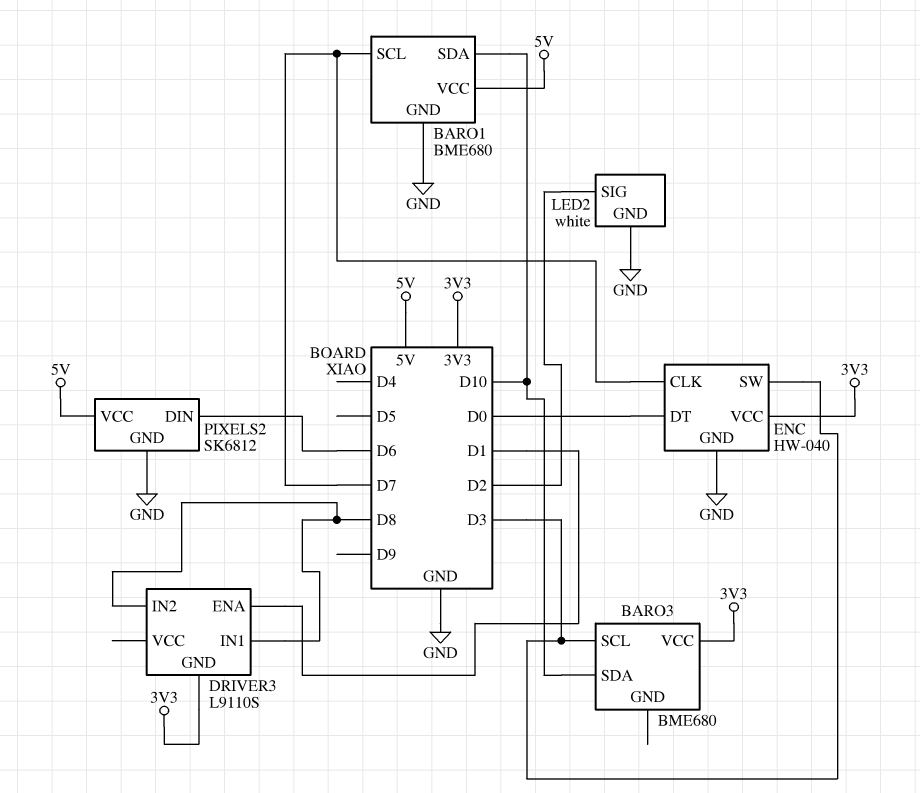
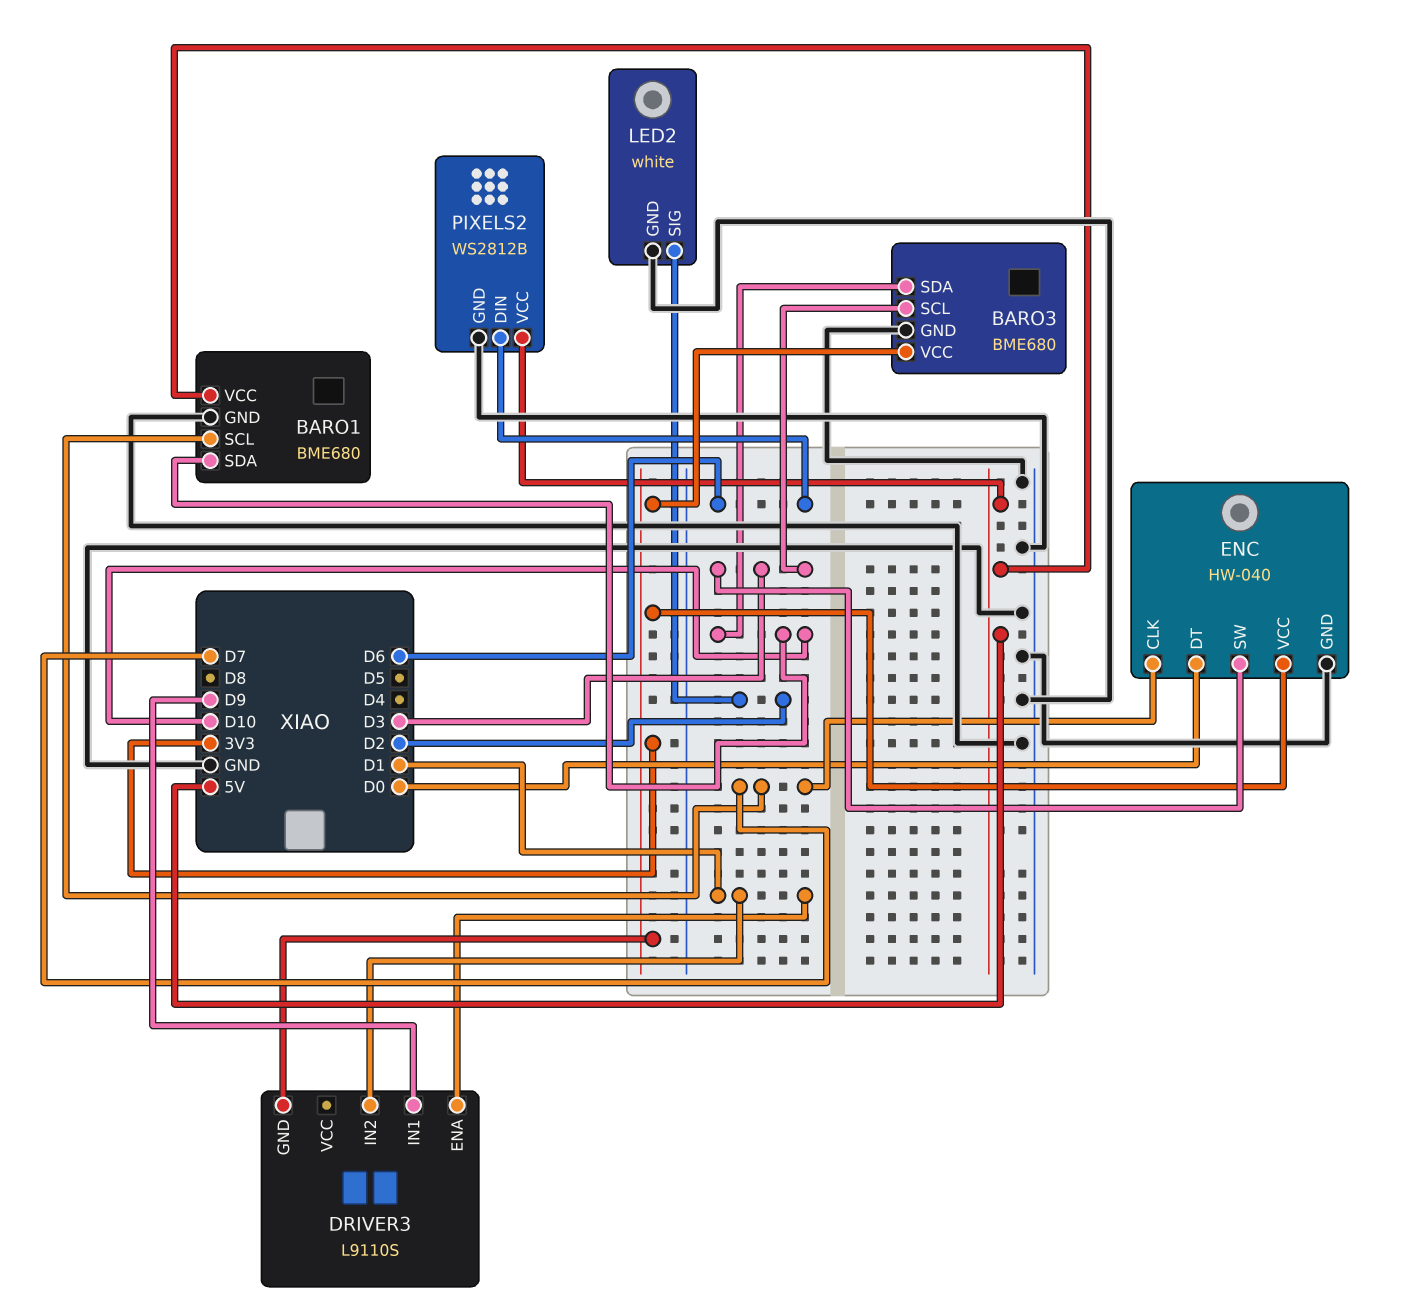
BARO3 pin GND: none -> GND
DRIVER3 pin IN1: D8 -> D9
DRIVER3 pin IN2: D8 -> D1
PIXELS2: SK6812 -> WS2812B

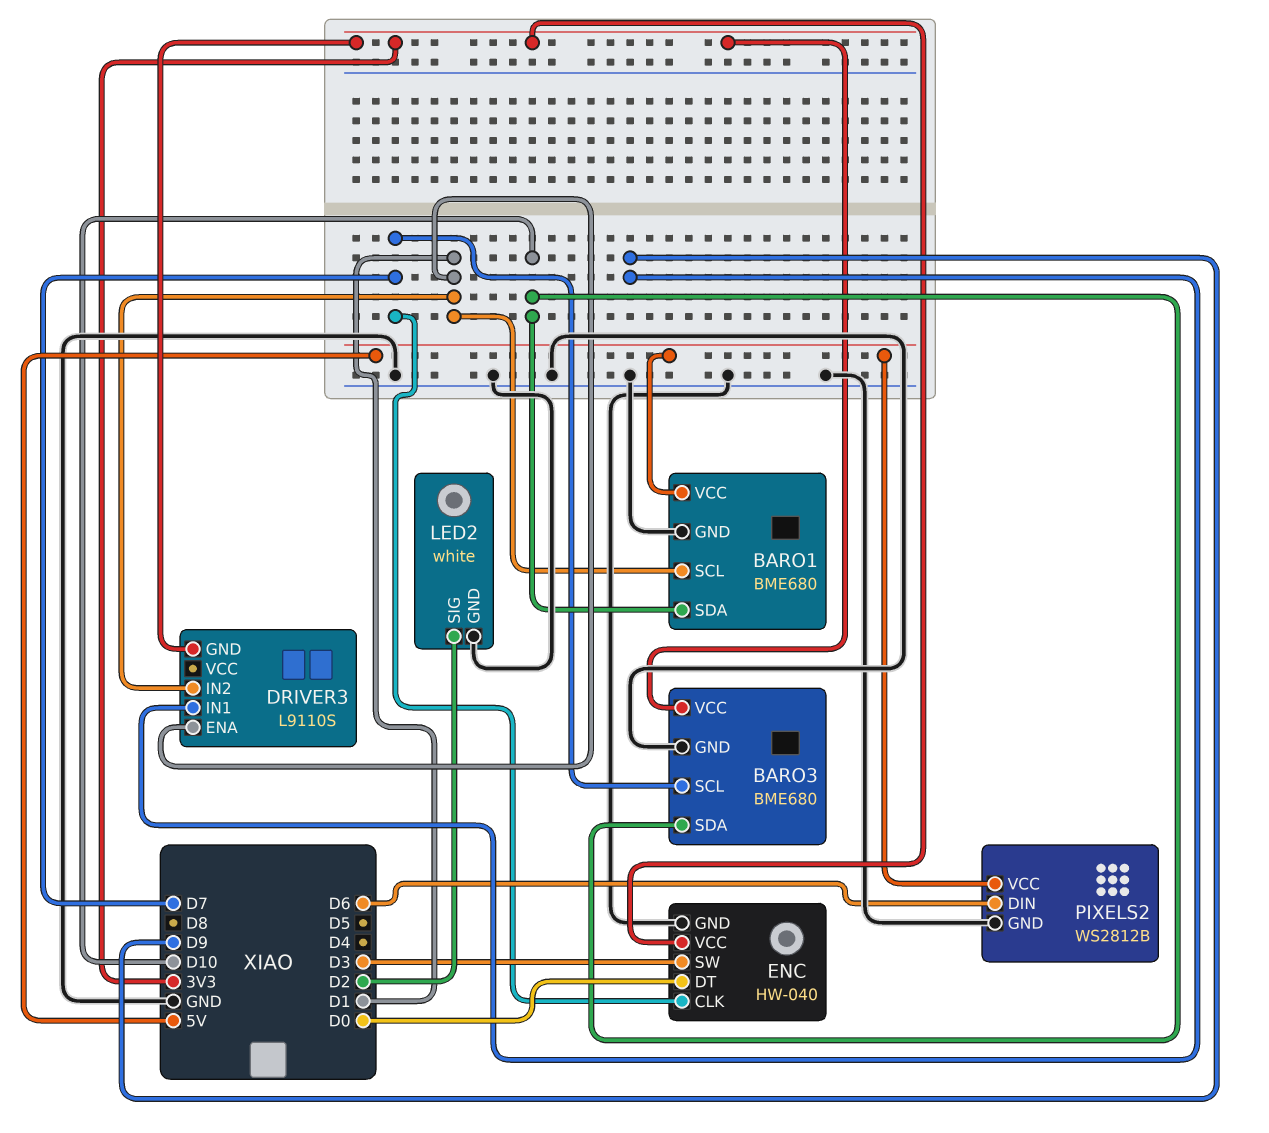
BARO1 pin SCL: D7 -> D1
BARO3 pin SCL: D3 -> D7

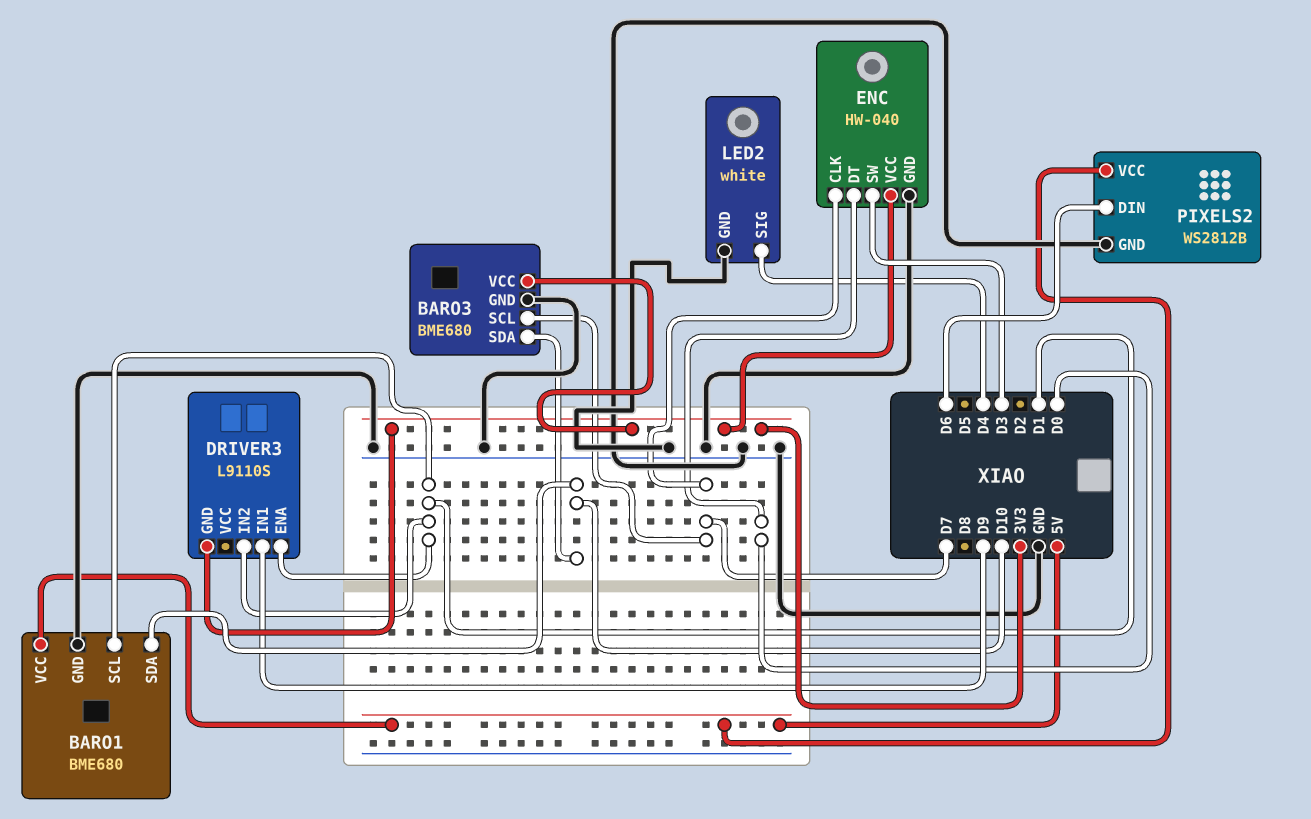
LED2 pin SIG: D2 -> D4

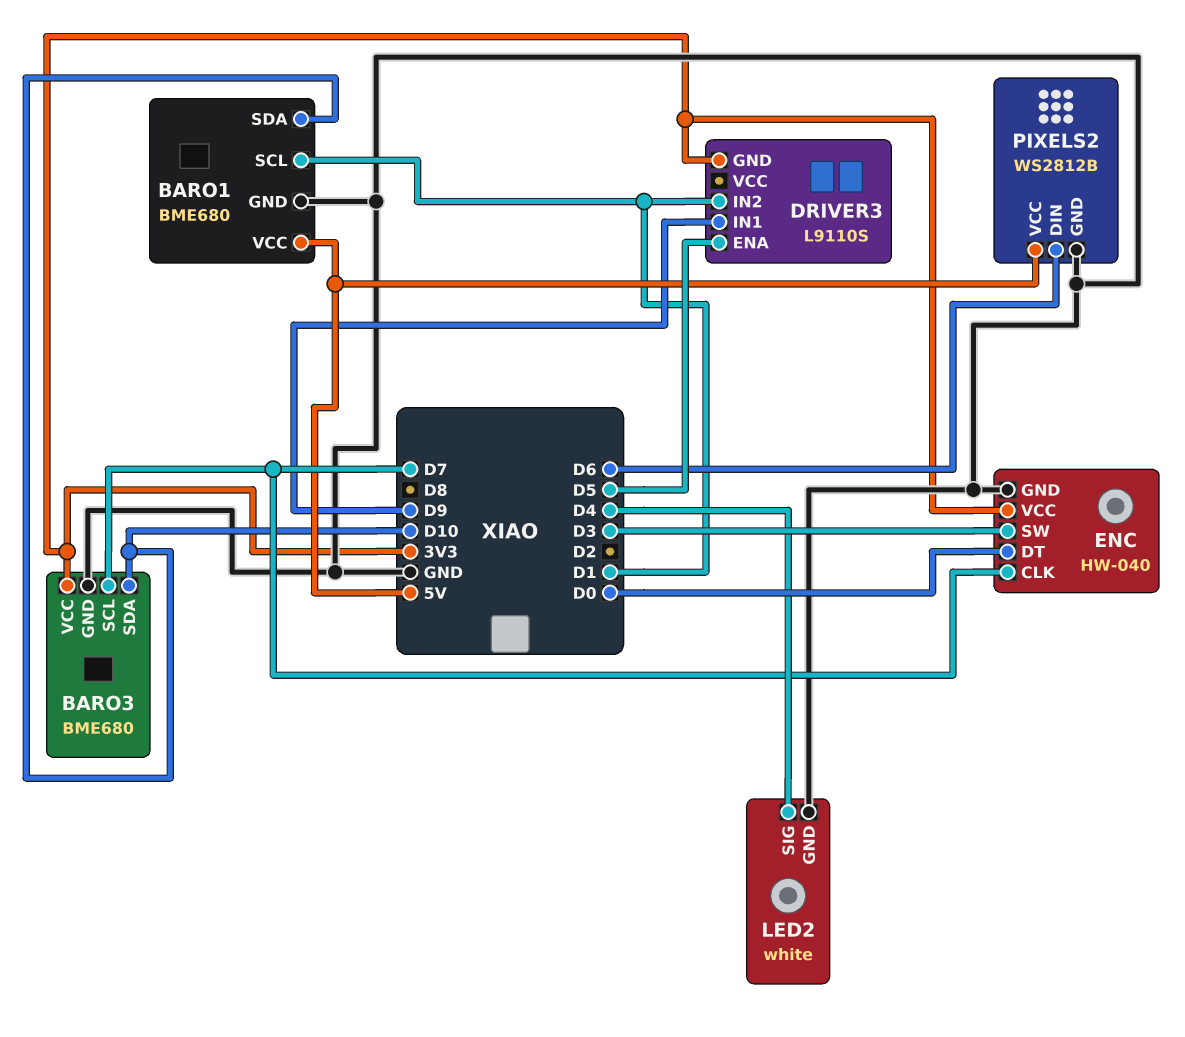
DRIVER3 pin ENA: D1 -> D5

